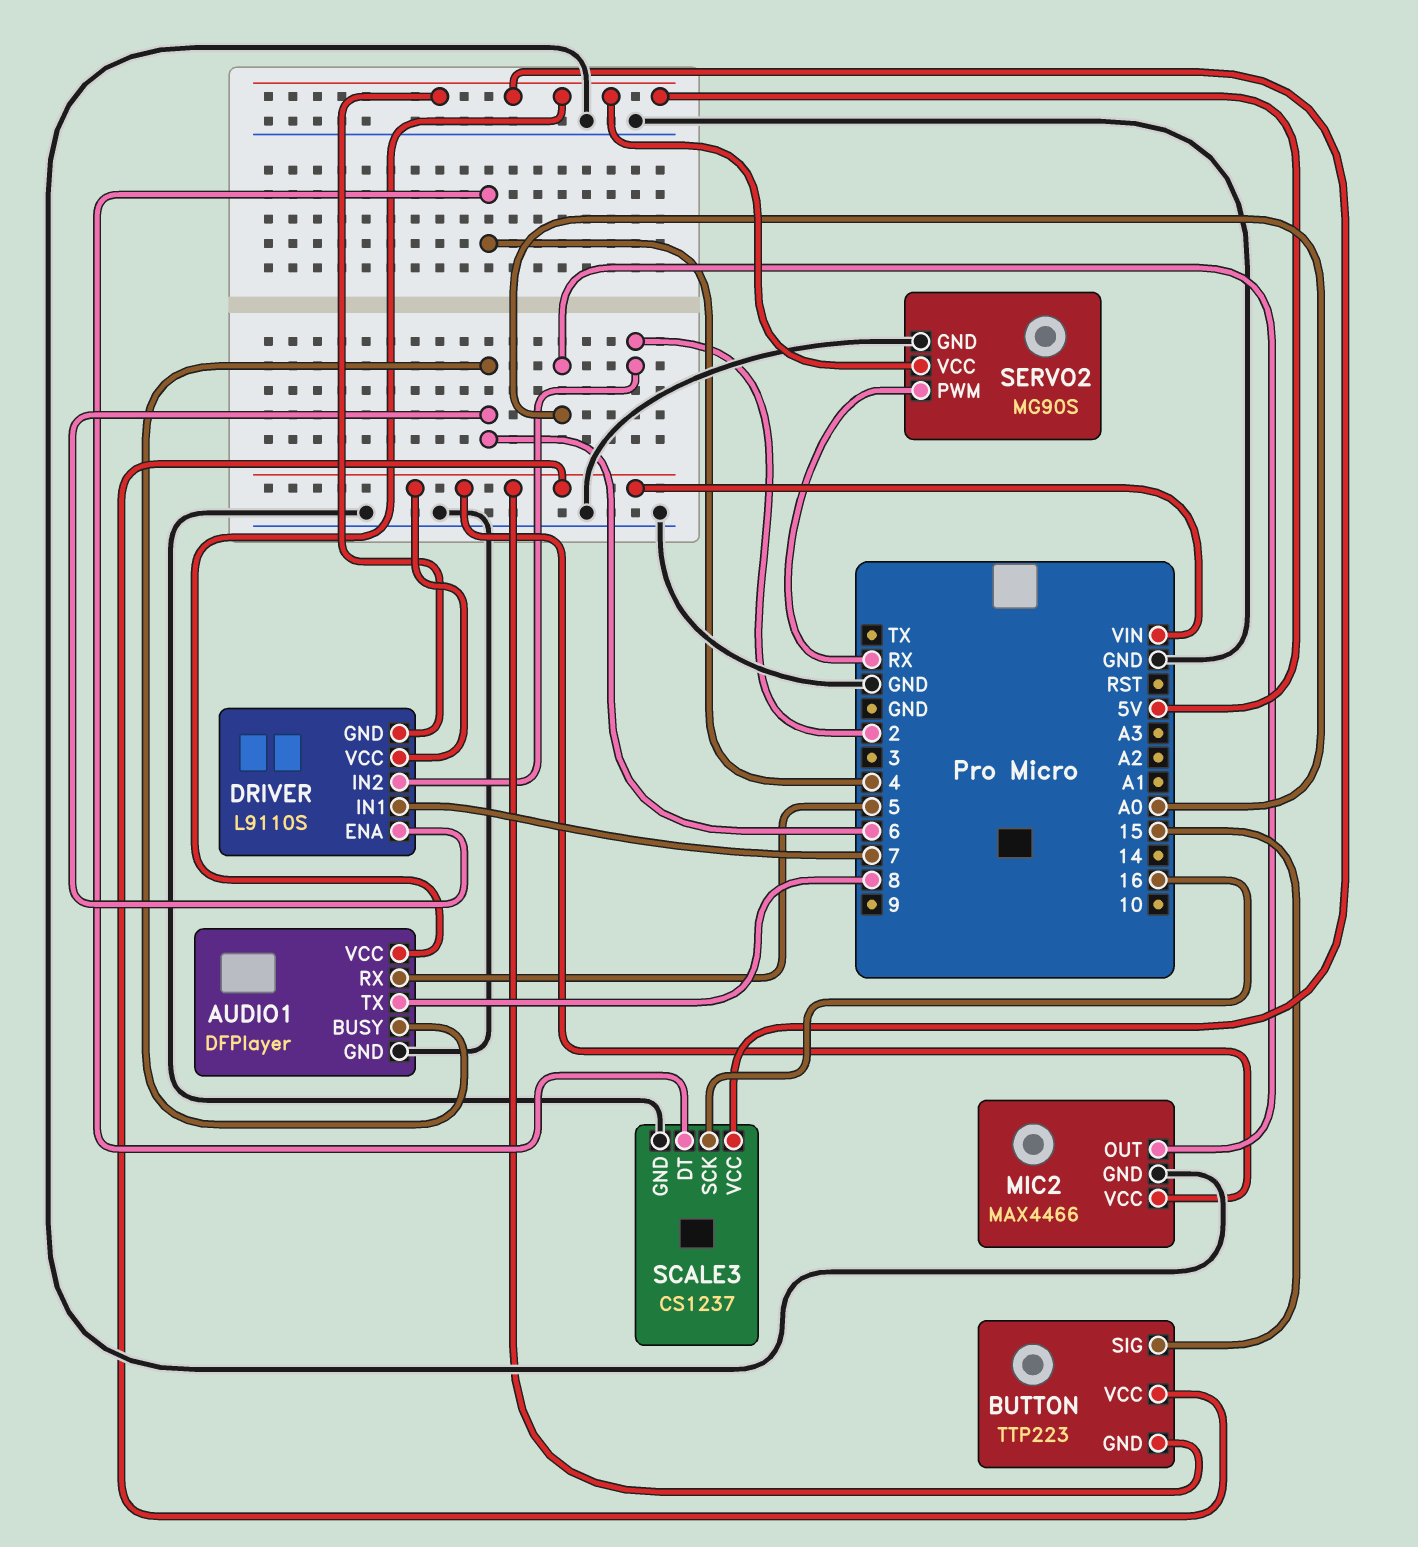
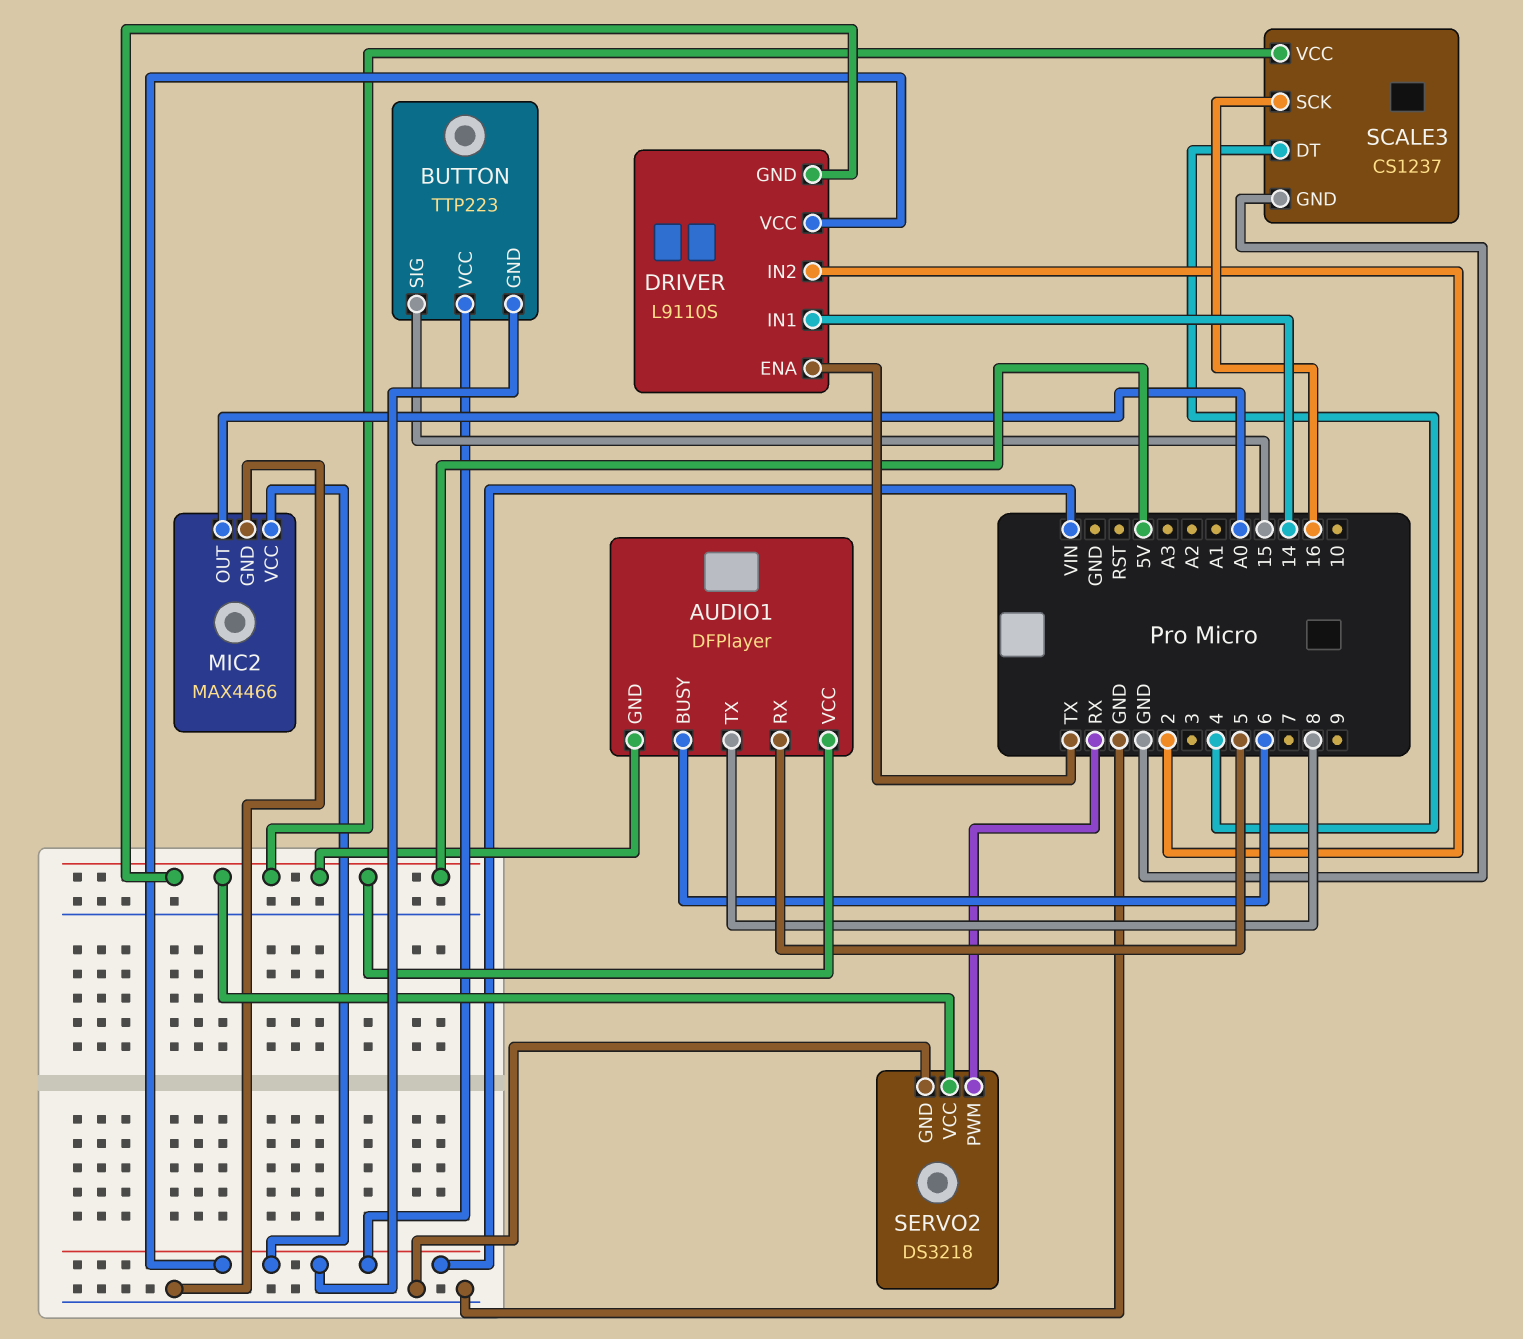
AUDIO1 pin GND: GND -> 5V
DRIVER pin ENA: 6 -> TX
DRIVER pin IN1: 7 -> 14
SERVO2: MG90S -> DS3218

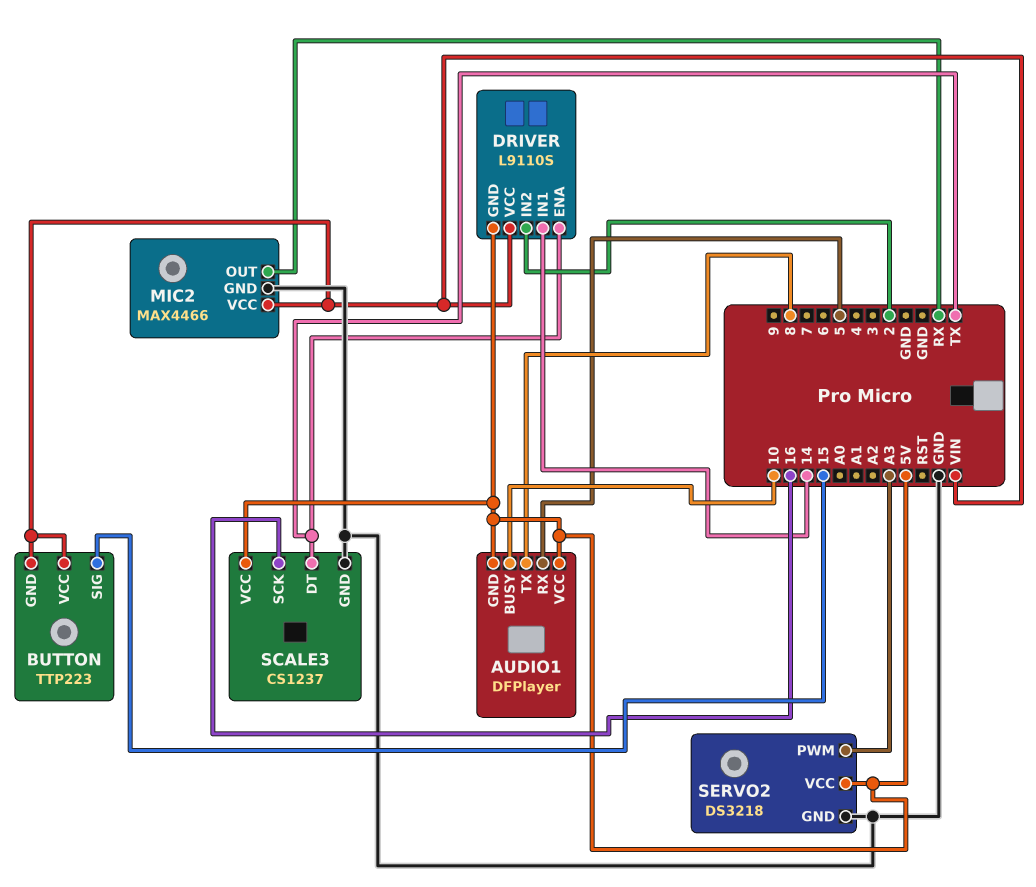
AUDIO1 pin BUSY: 6 -> 10
MIC2 pin OUT: A0 -> RX
SCALE3 pin DT: 4 -> TX
SERVO2 pin PWM: RX -> A3

